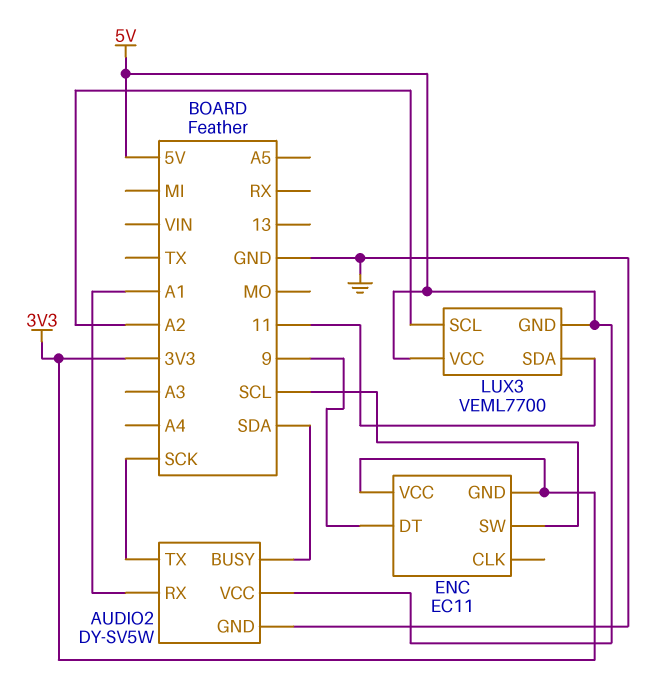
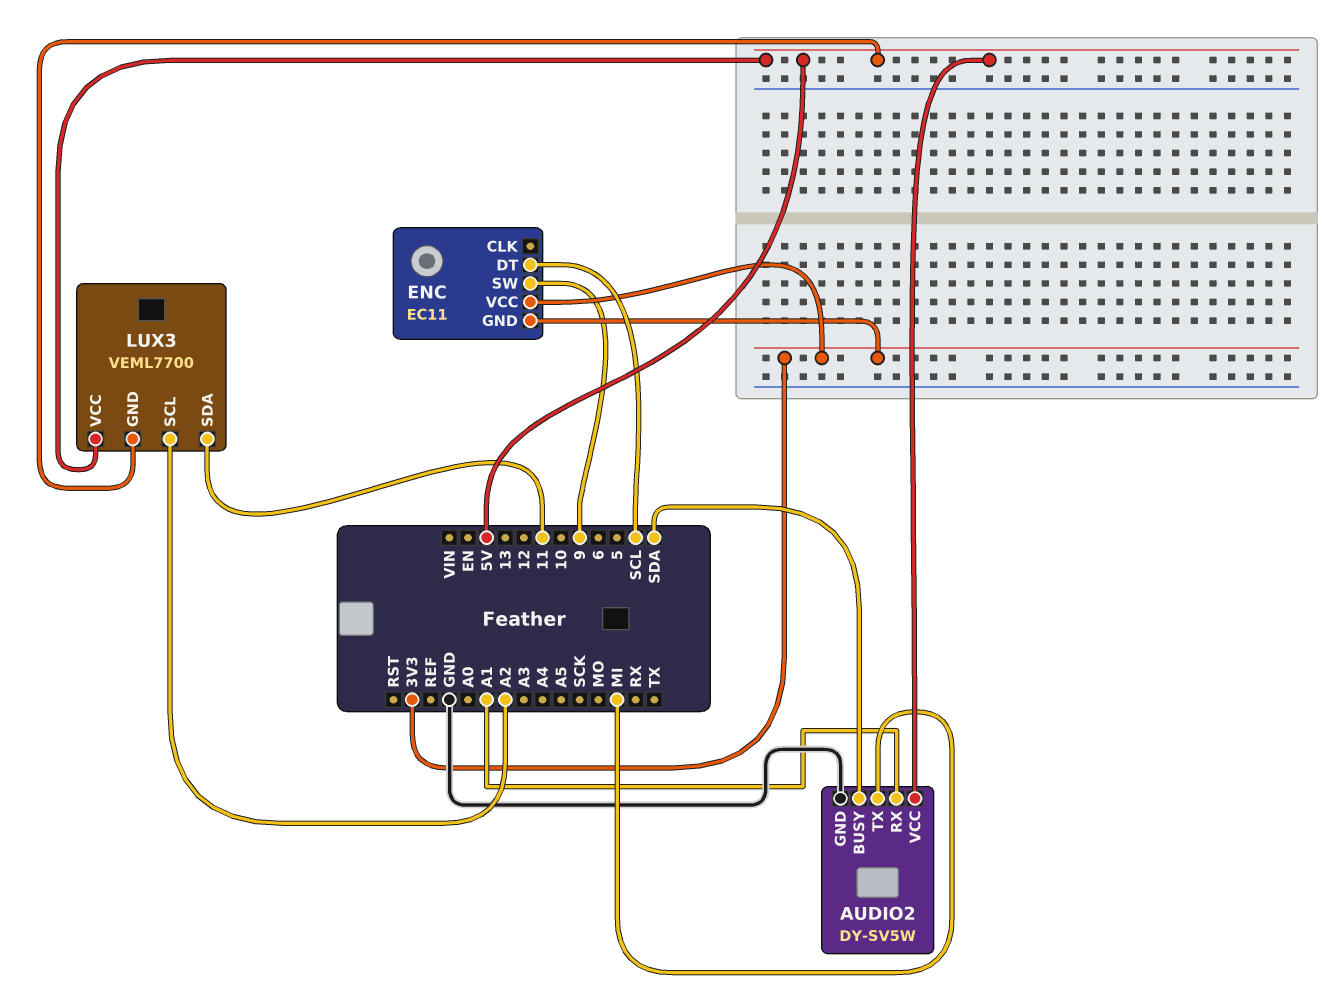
AUDIO2 pin TX: SCK -> MI
ENC pin DT: 9 -> SCL
ENC pin SW: SCL -> 9

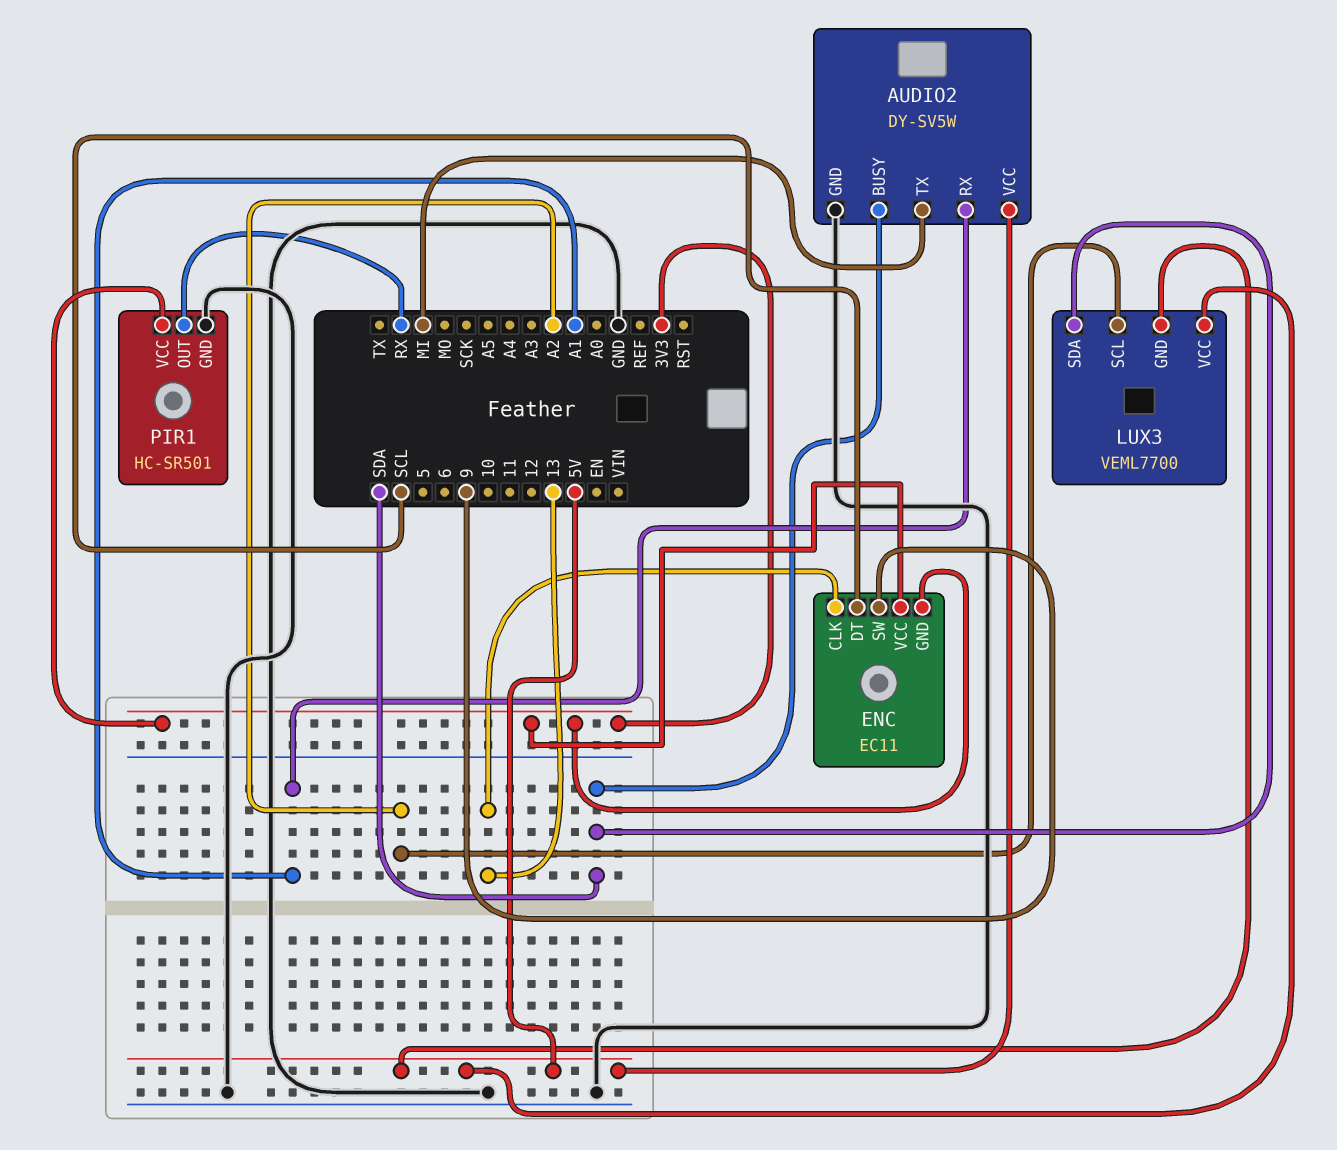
ENC pin CLK: none -> 13
LUX3 pin SDA: 11 -> SDA
PIR1: none -> HC-SR501
PIR1 pin GND: none -> GND
PIR1 pin OUT: none -> RX
PIR1 pin VCC: none -> 3V3

